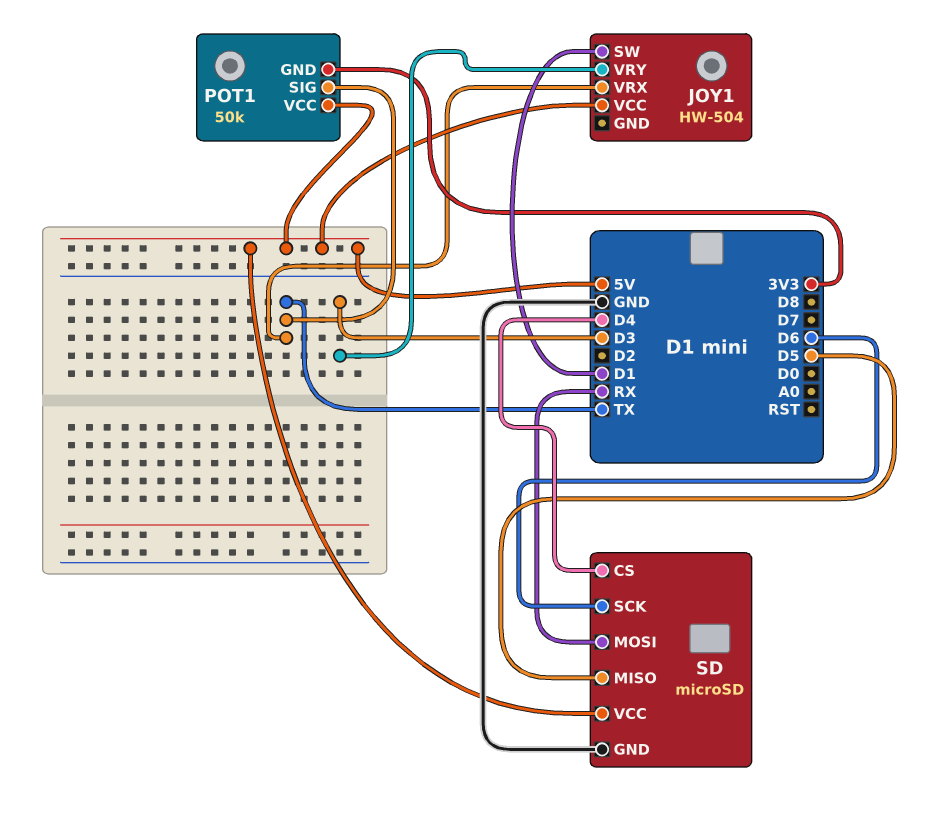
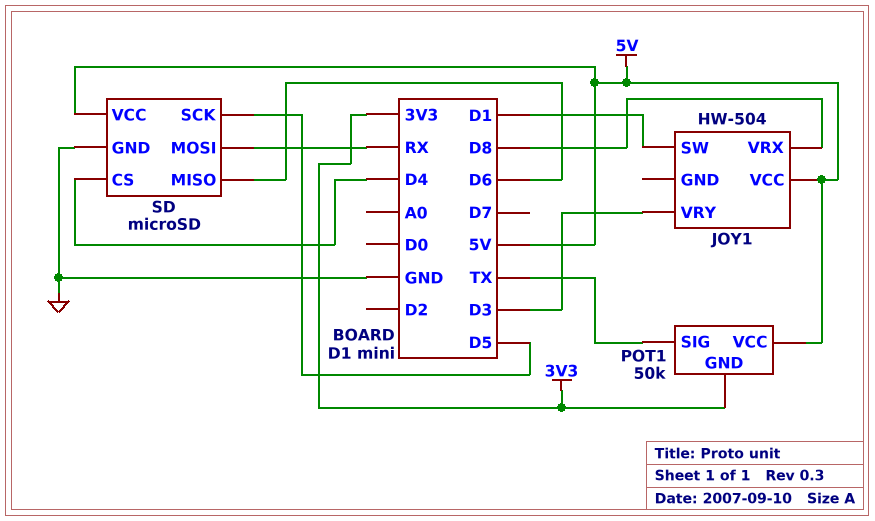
JOY1 pin VRX: TX -> D8
SD pin MISO: D5 -> D6
SD pin SCK: D6 -> D5

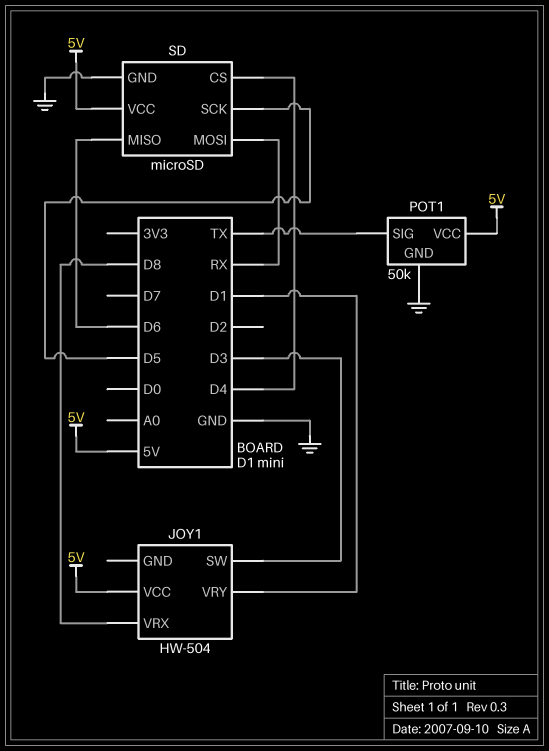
JOY1 pin SW: D1 -> D3
JOY1 pin VRY: D3 -> D1
POT1 pin GND: 3V3 -> GND

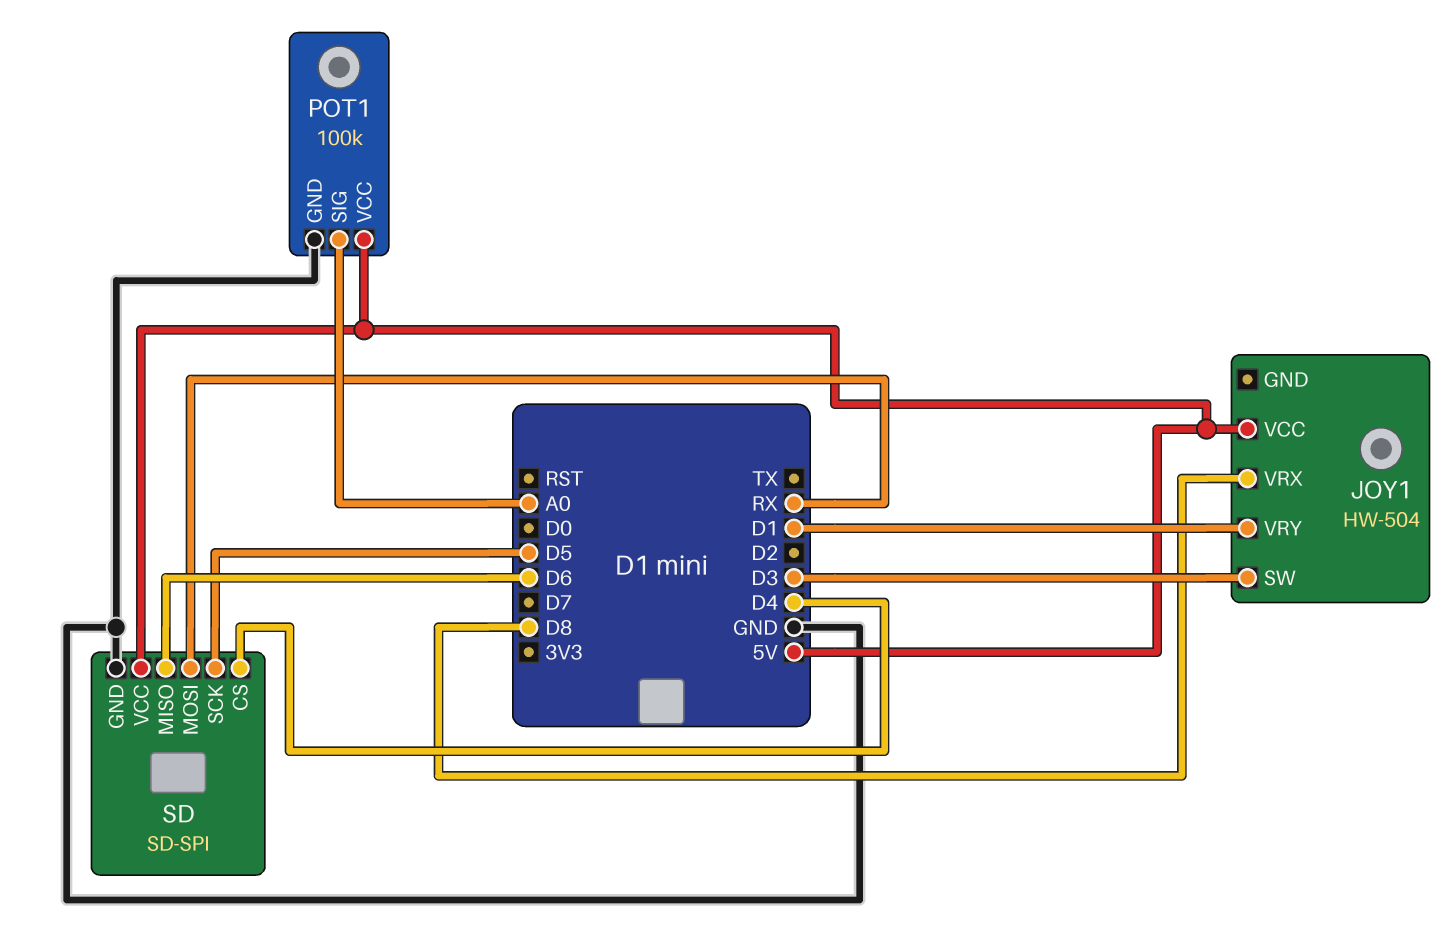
POT1: 50k -> 100k
POT1 pin SIG: TX -> A0
SD: microSD -> SD-SPI

